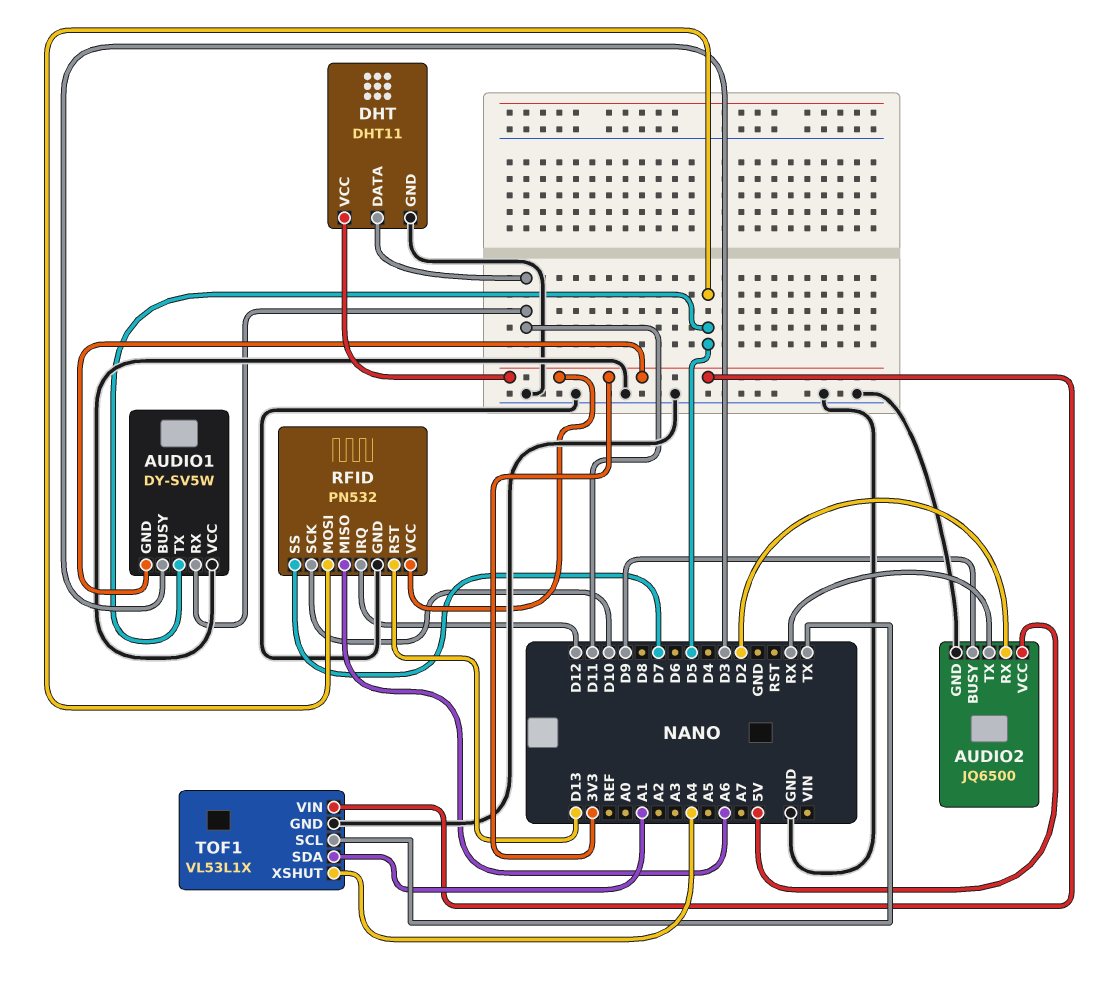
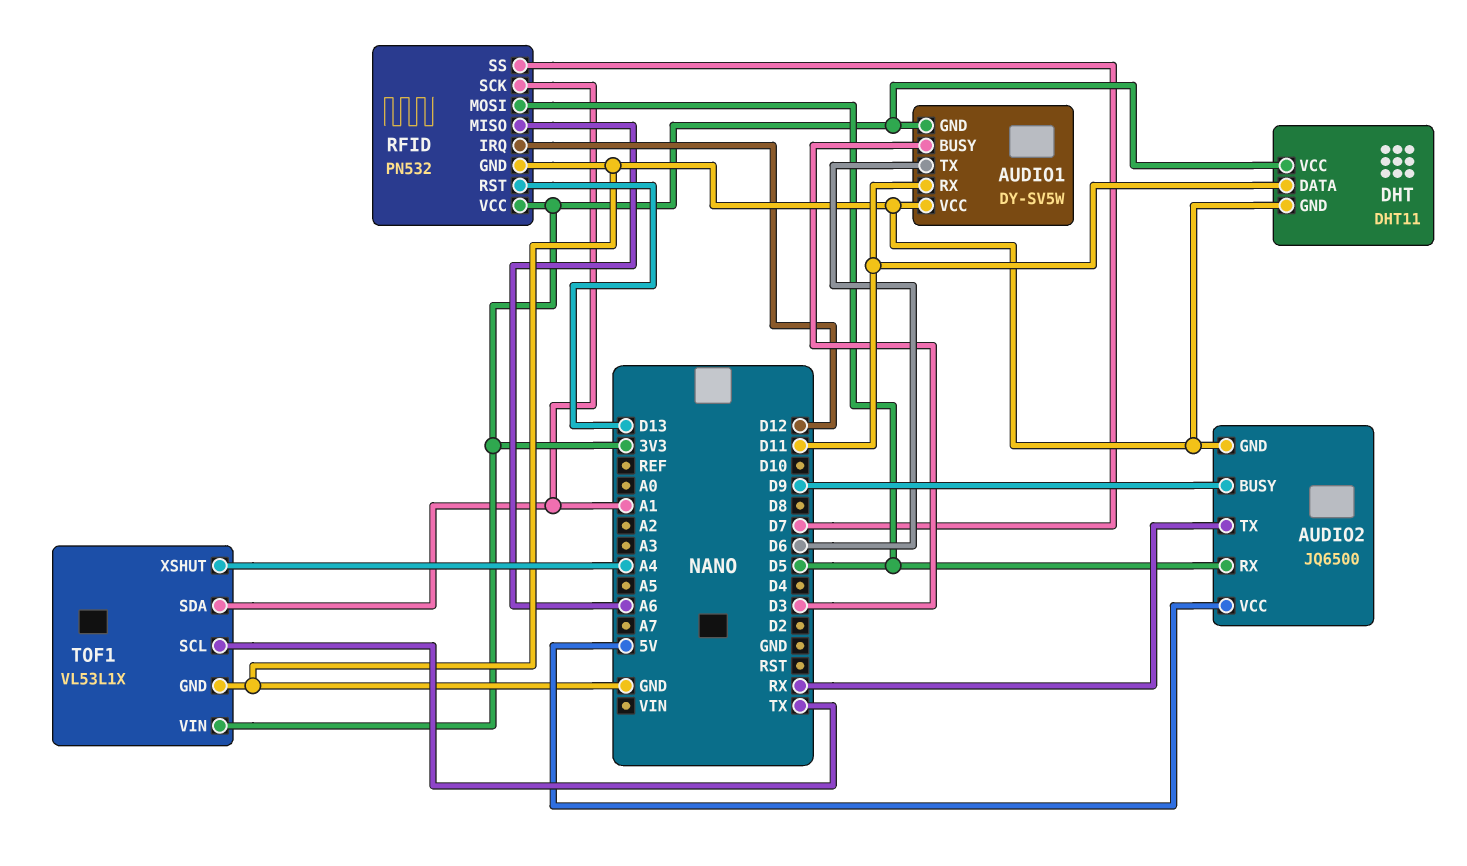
AUDIO1 pin TX: D5 -> D6
AUDIO2 pin RX: D2 -> D5
RFID pin SCK: D10 -> A1

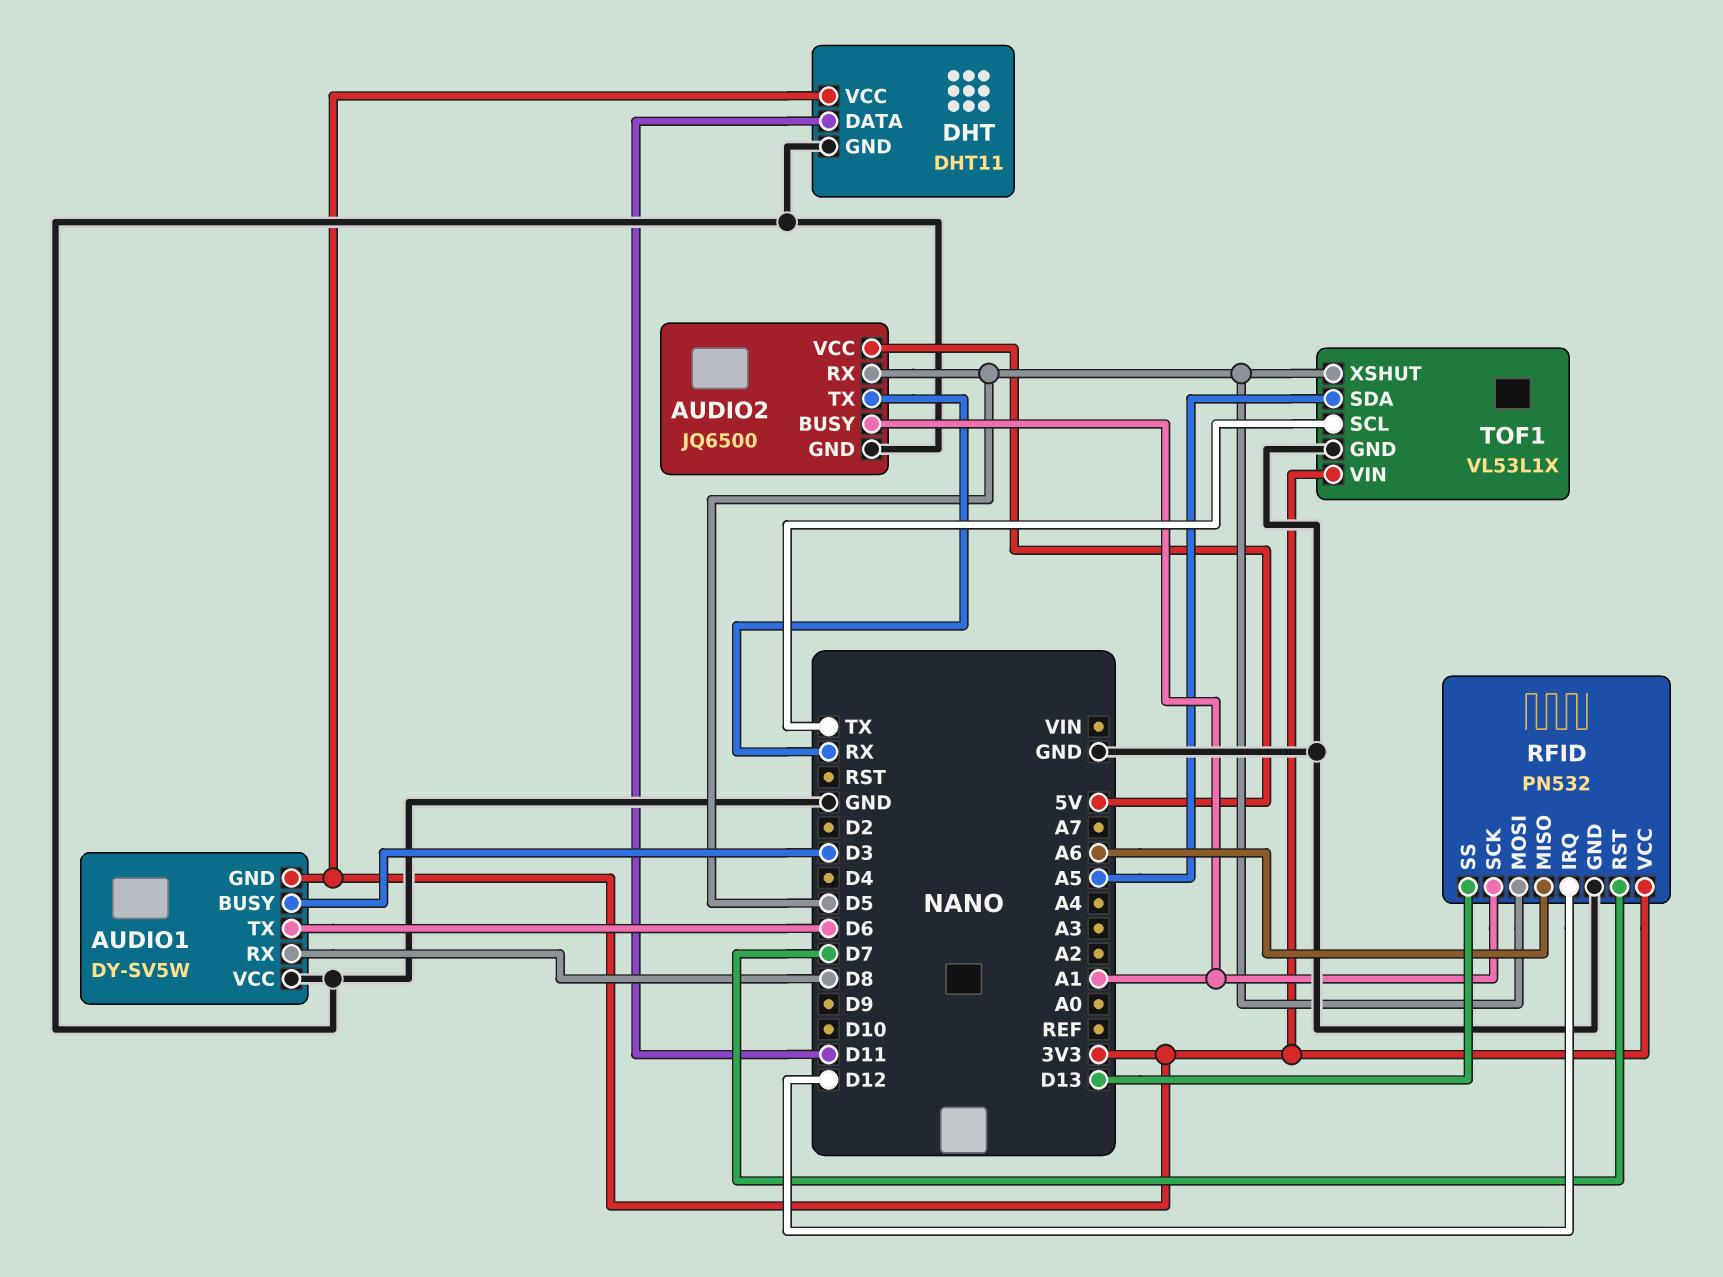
AUDIO1 pin RX: D11 -> D8
AUDIO2 pin BUSY: D9 -> A1
RFID pin RST: D13 -> D7
RFID pin SS: D7 -> D13
TOF1 pin SDA: A1 -> A5
TOF1 pin XSHUT: A4 -> D5

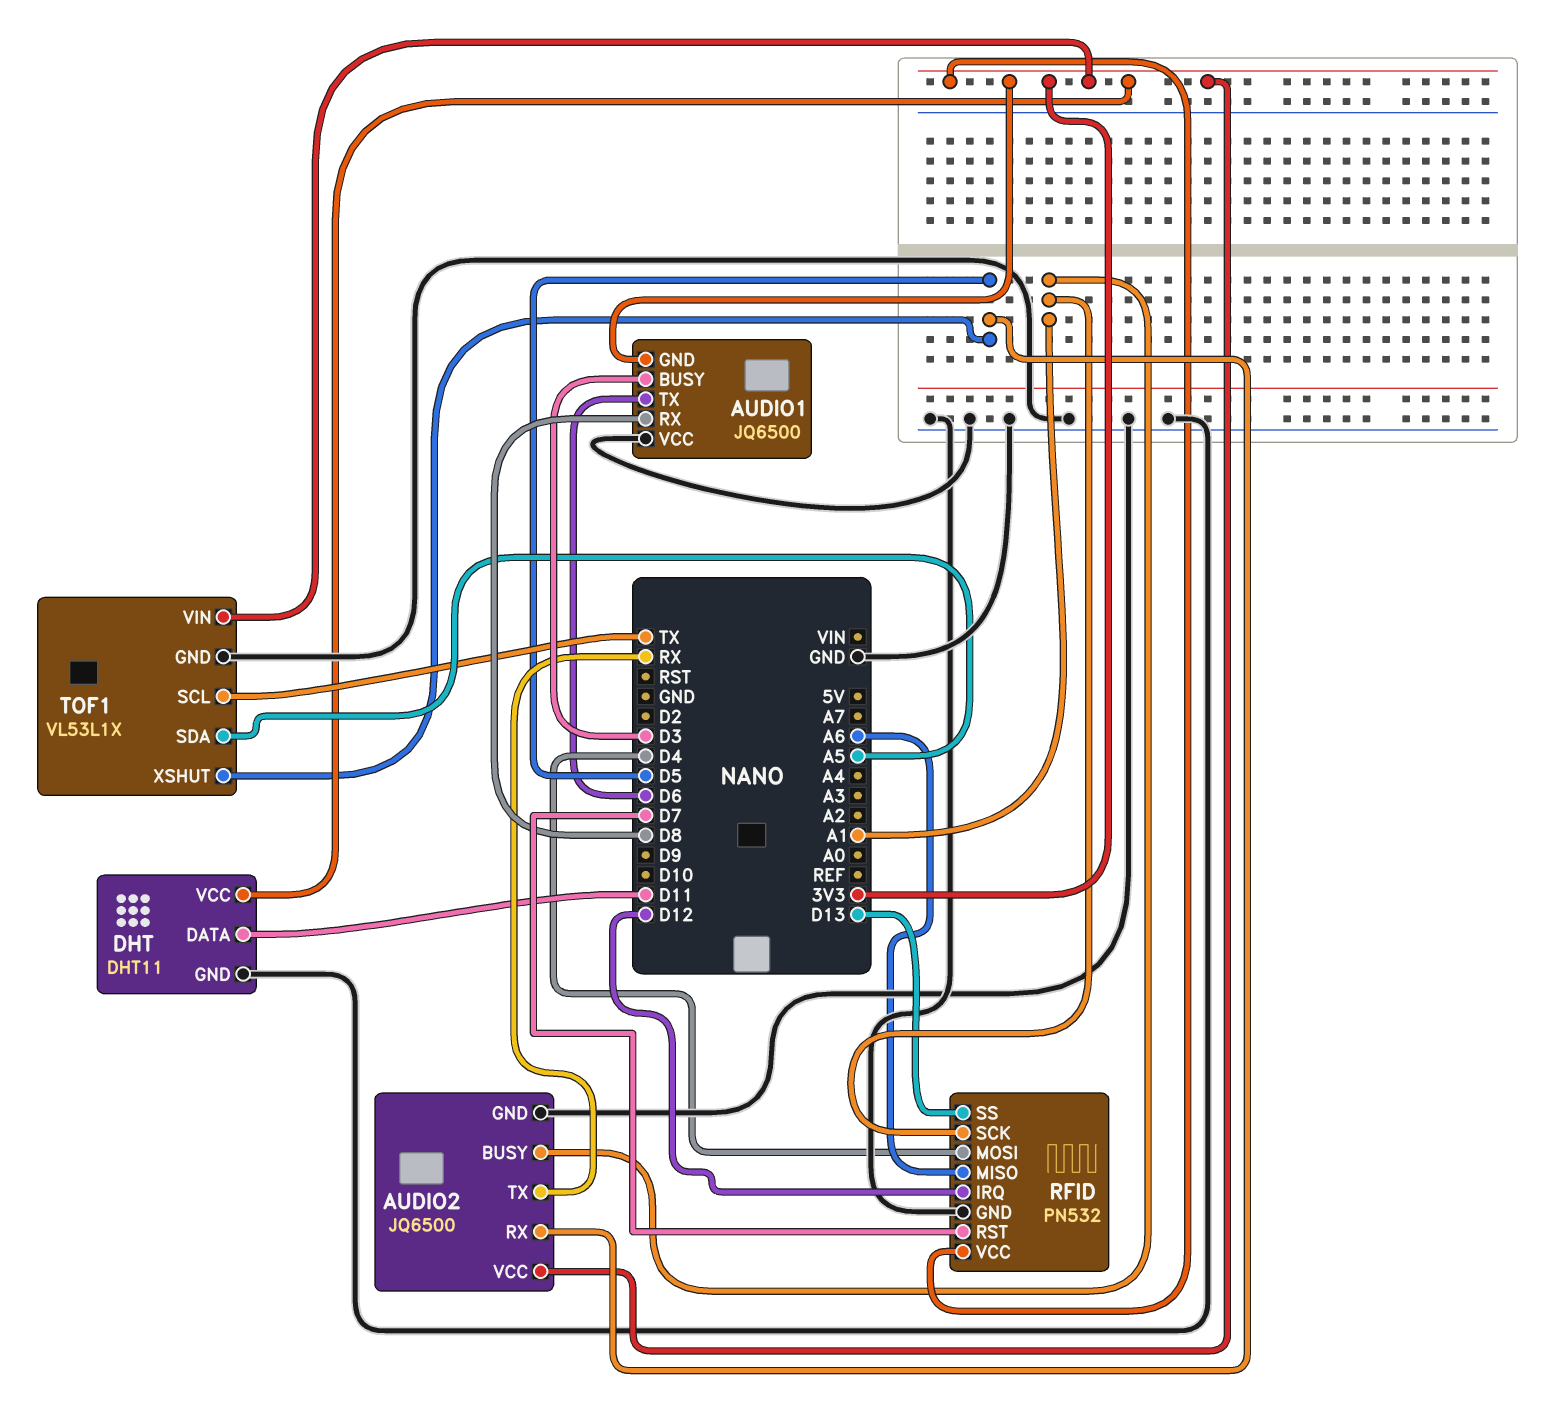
AUDIO1: DY-SV5W -> JQ6500
AUDIO2 pin VCC: 5V -> 3V3
RFID pin MOSI: D5 -> D4

